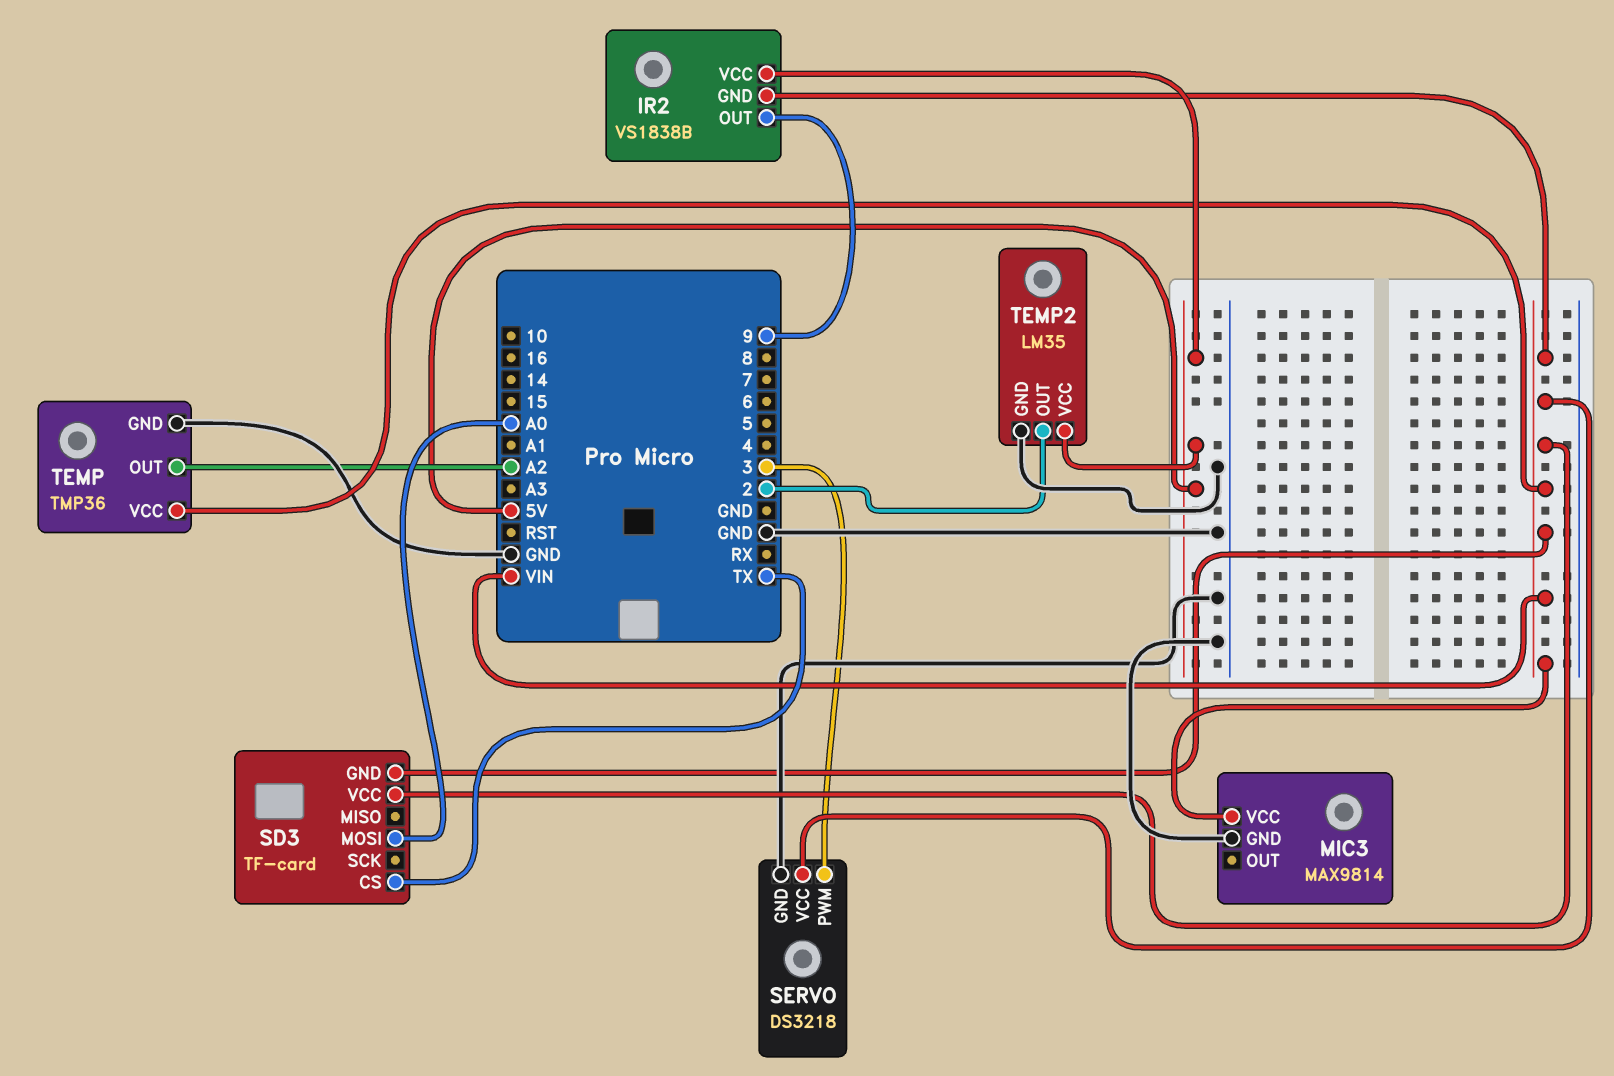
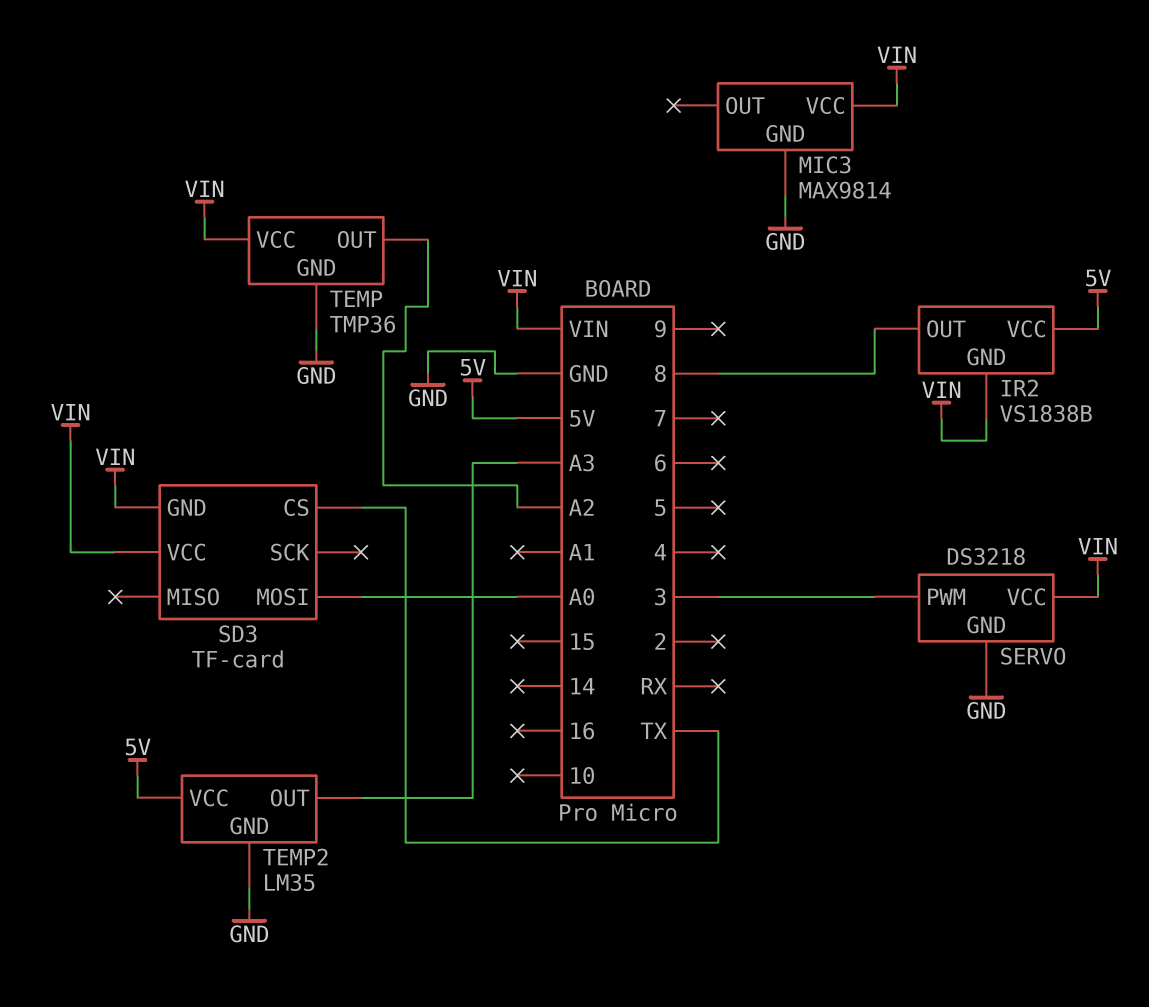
IR2 pin OUT: 9 -> 8
TEMP2 pin OUT: 2 -> A3

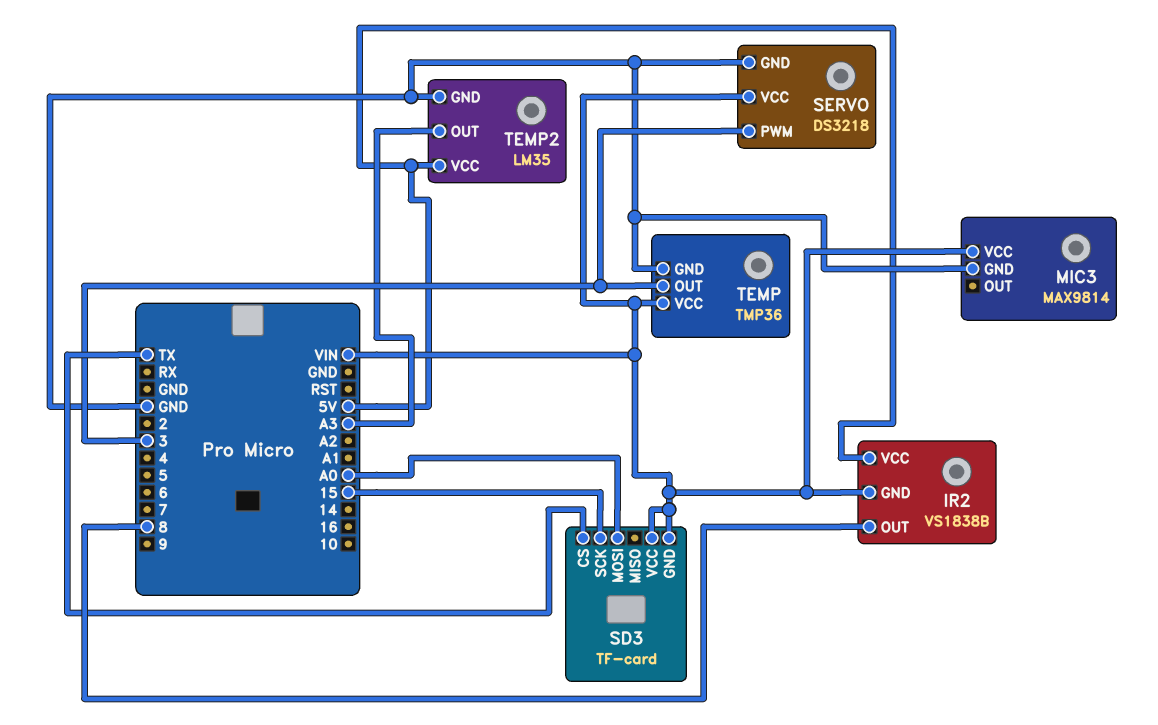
SD3 pin SCK: none -> 15
TEMP pin OUT: A2 -> 3

